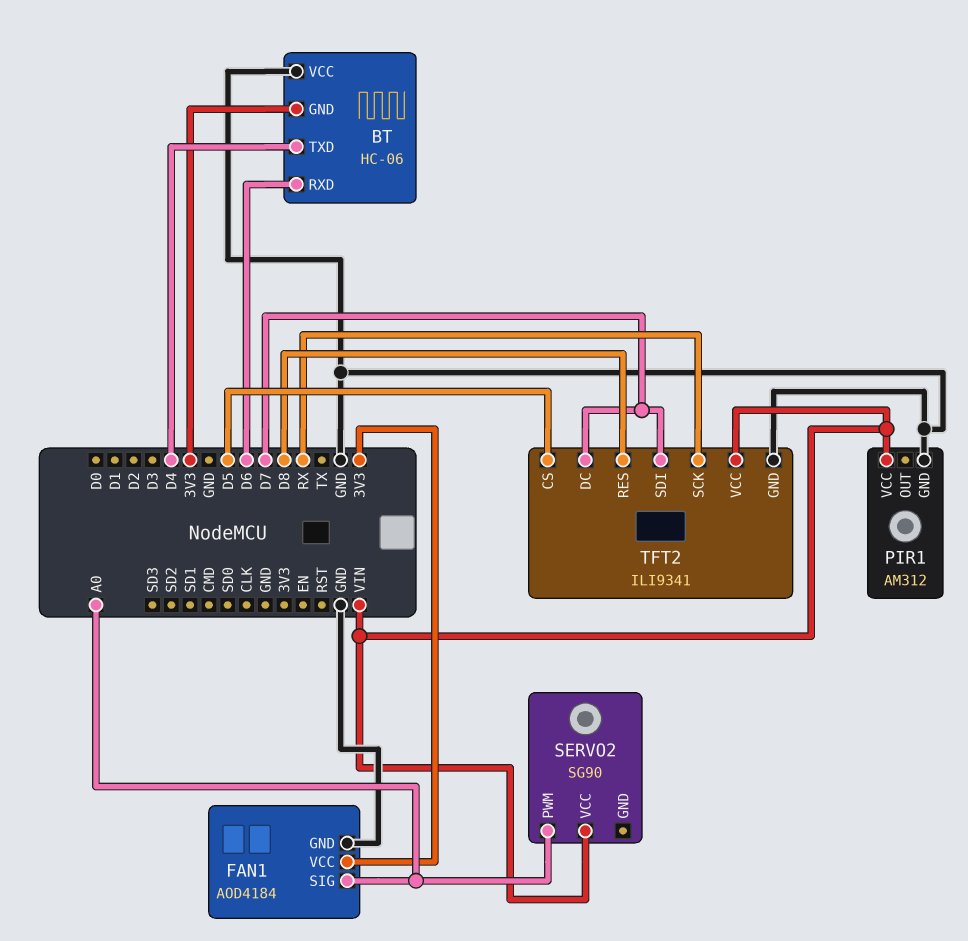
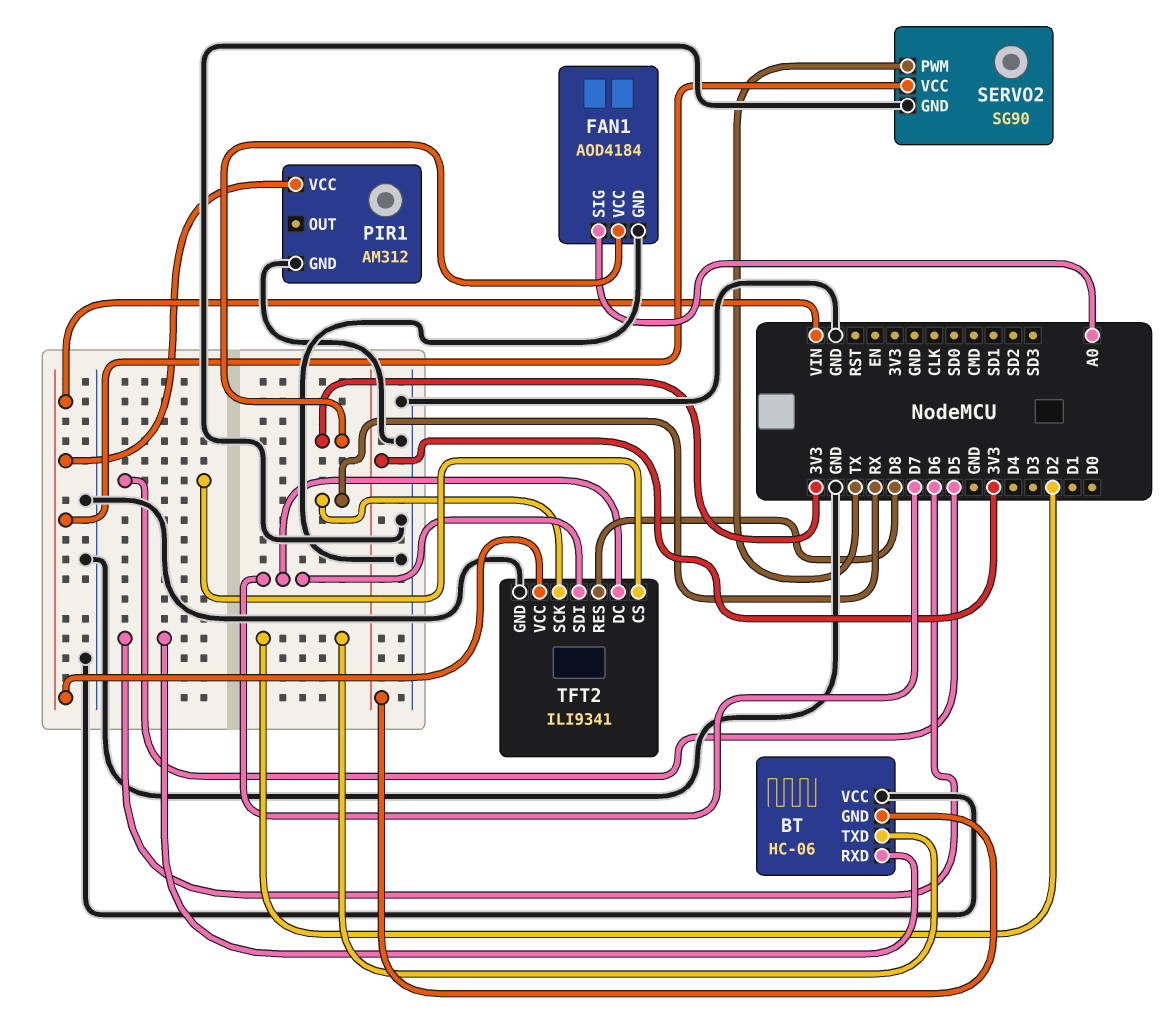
BT pin TXD: D4 -> D2
SERVO2 pin GND: none -> GND
SERVO2 pin PWM: A0 -> TX

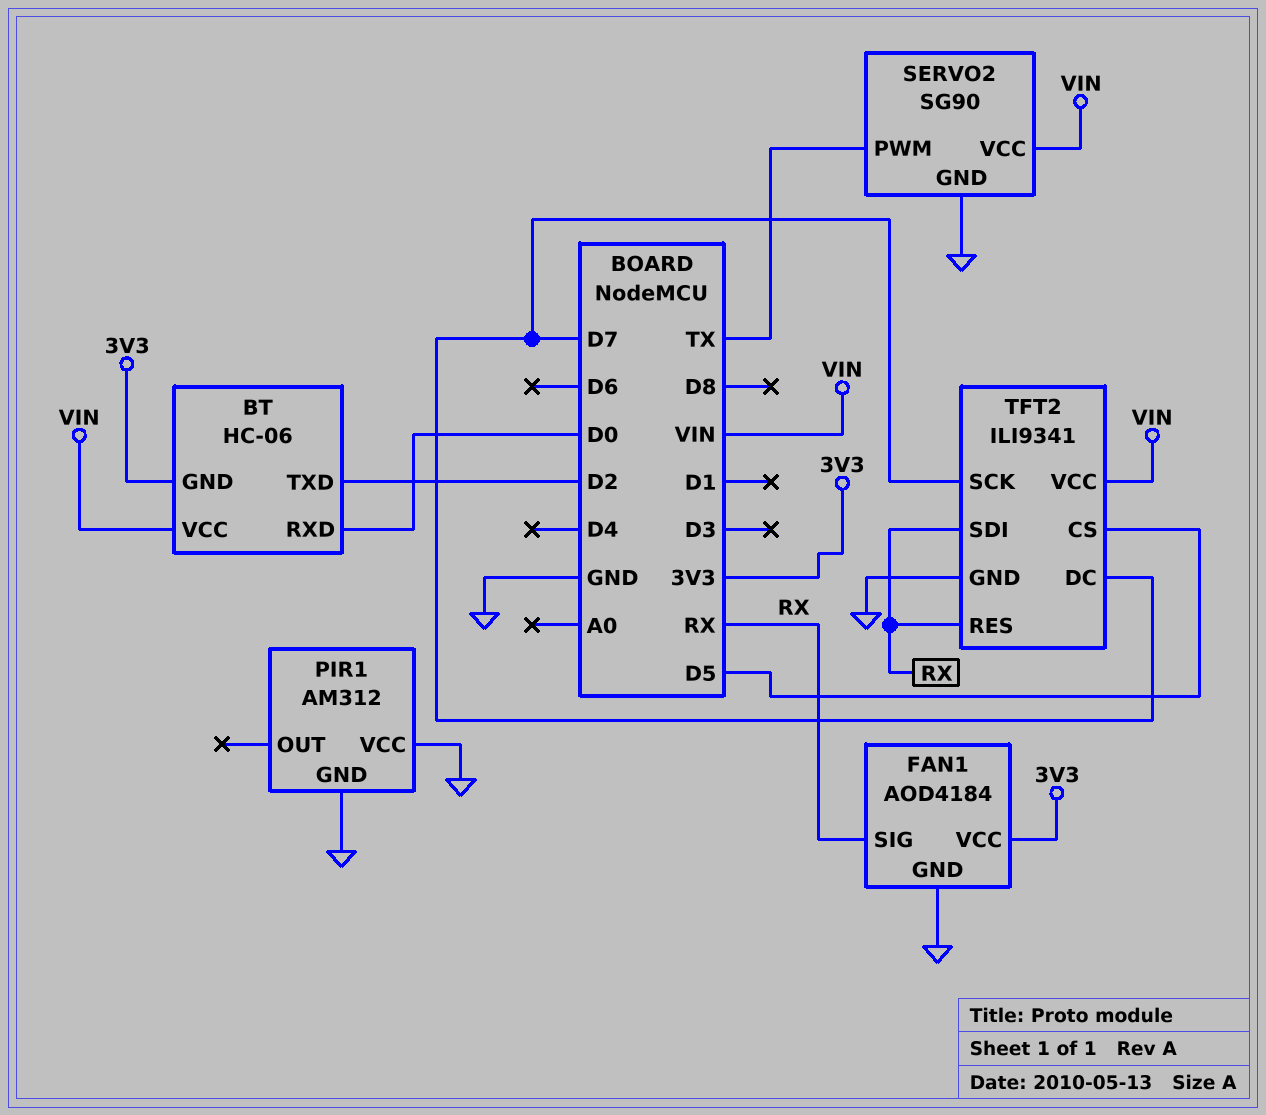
BT pin RXD: D6 -> D0
BT pin VCC: GND -> VIN
FAN1 pin SIG: A0 -> RX
PIR1 pin VCC: VIN -> GND
TFT2 pin RES: D8 -> RX
TFT2 pin SCK: RX -> D7
TFT2 pin SDI: D7 -> RX

